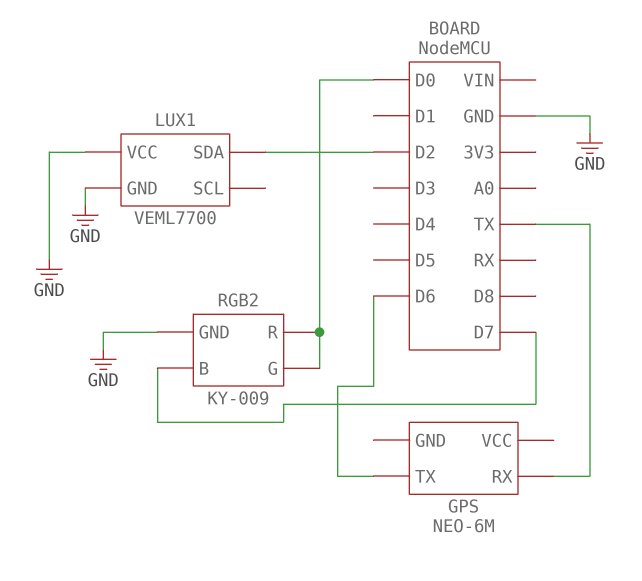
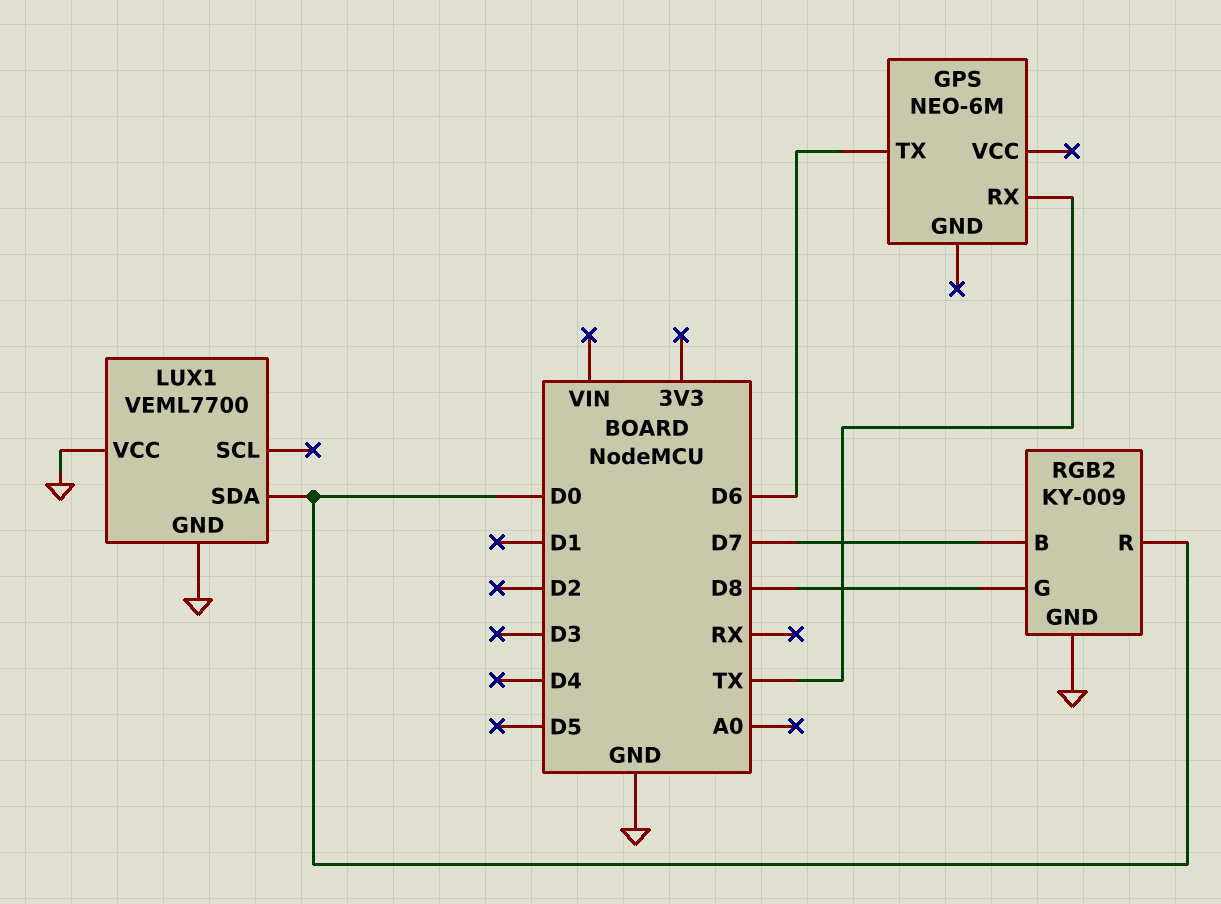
LUX1 pin SDA: D2 -> D0
RGB2 pin G: D0 -> D8

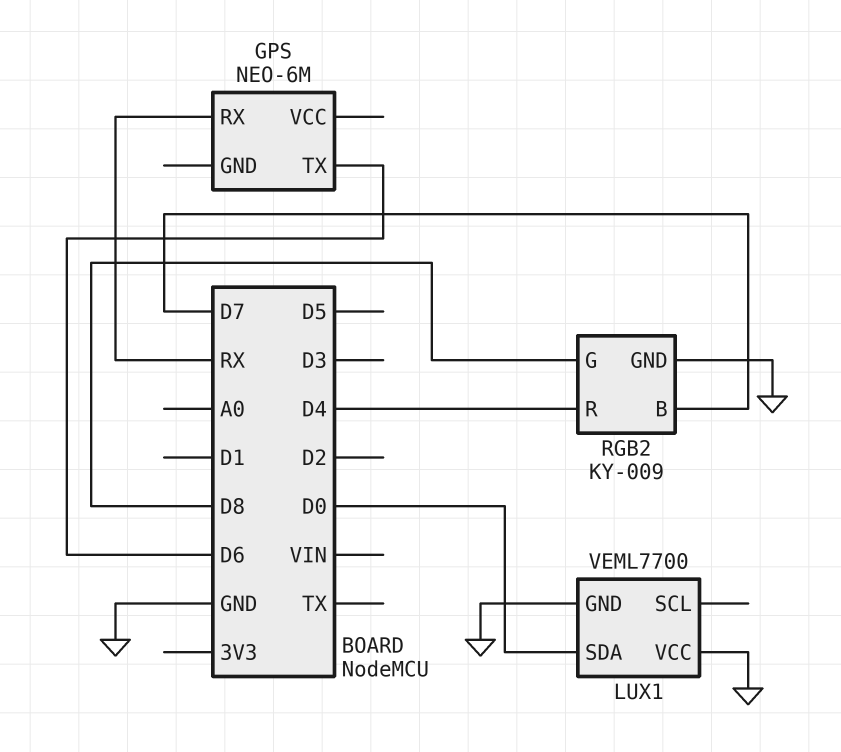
GPS pin RX: TX -> RX
RGB2 pin R: D0 -> D4

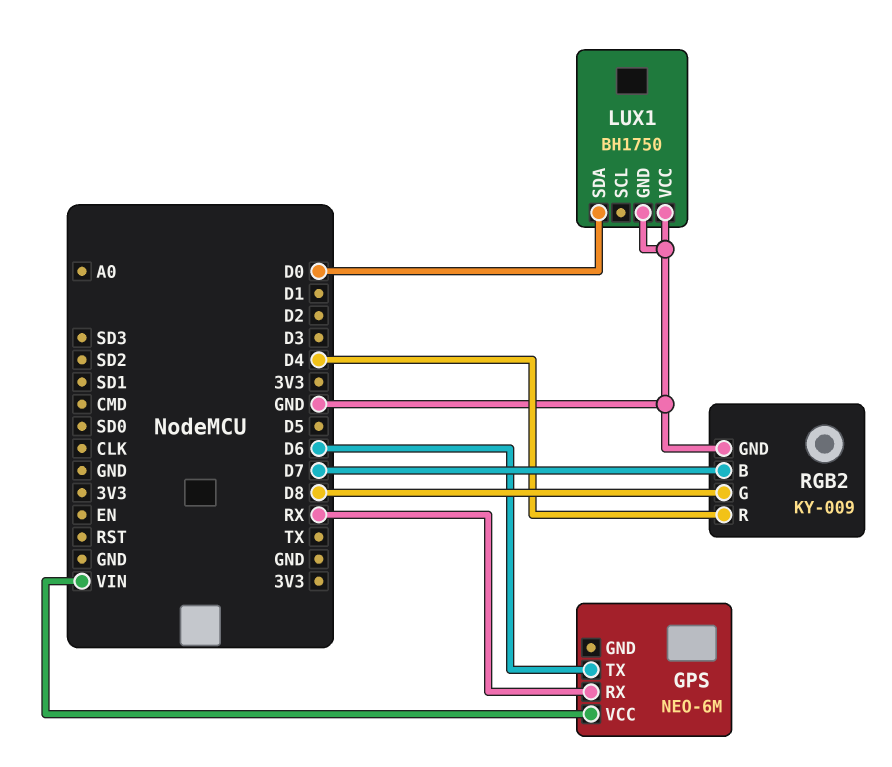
GPS pin VCC: none -> VIN
LUX1: VEML7700 -> BH1750

